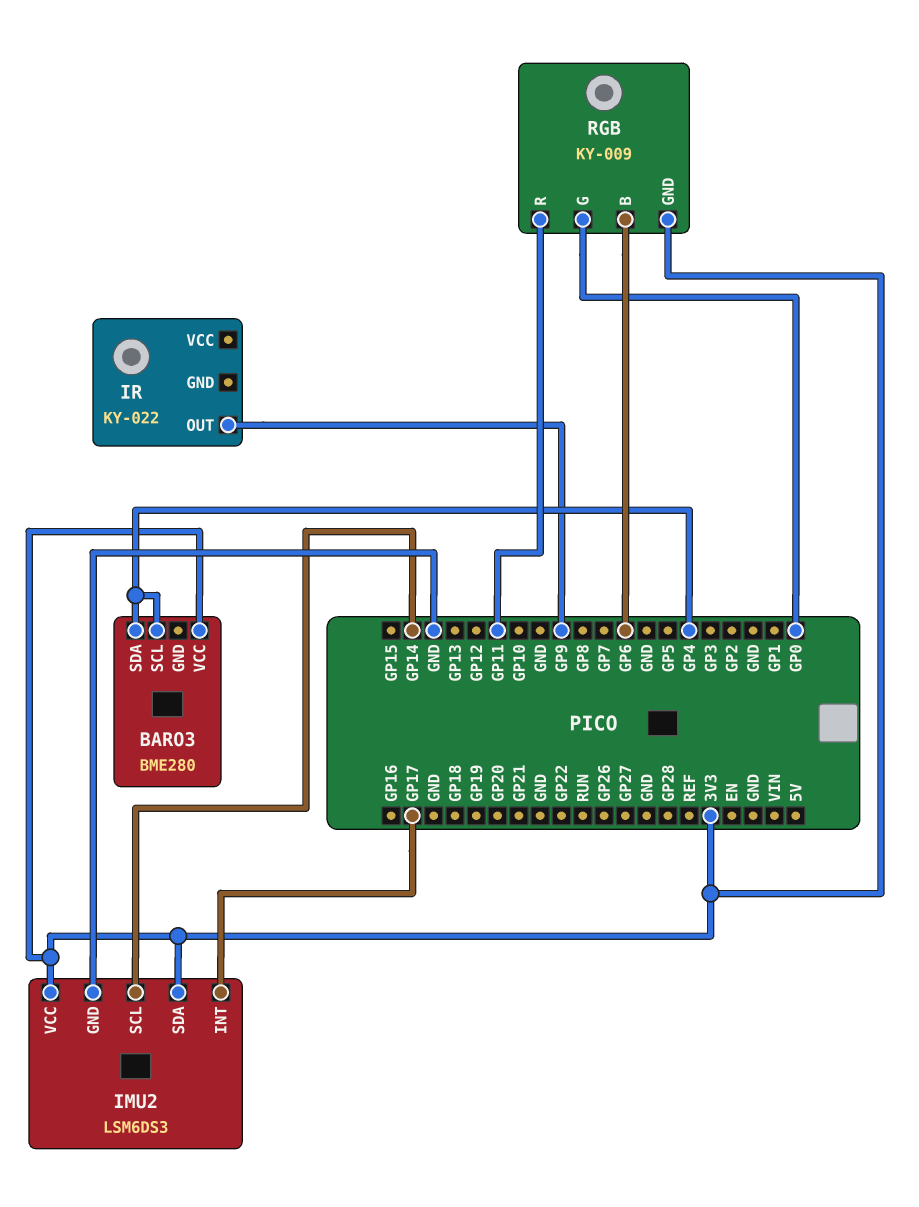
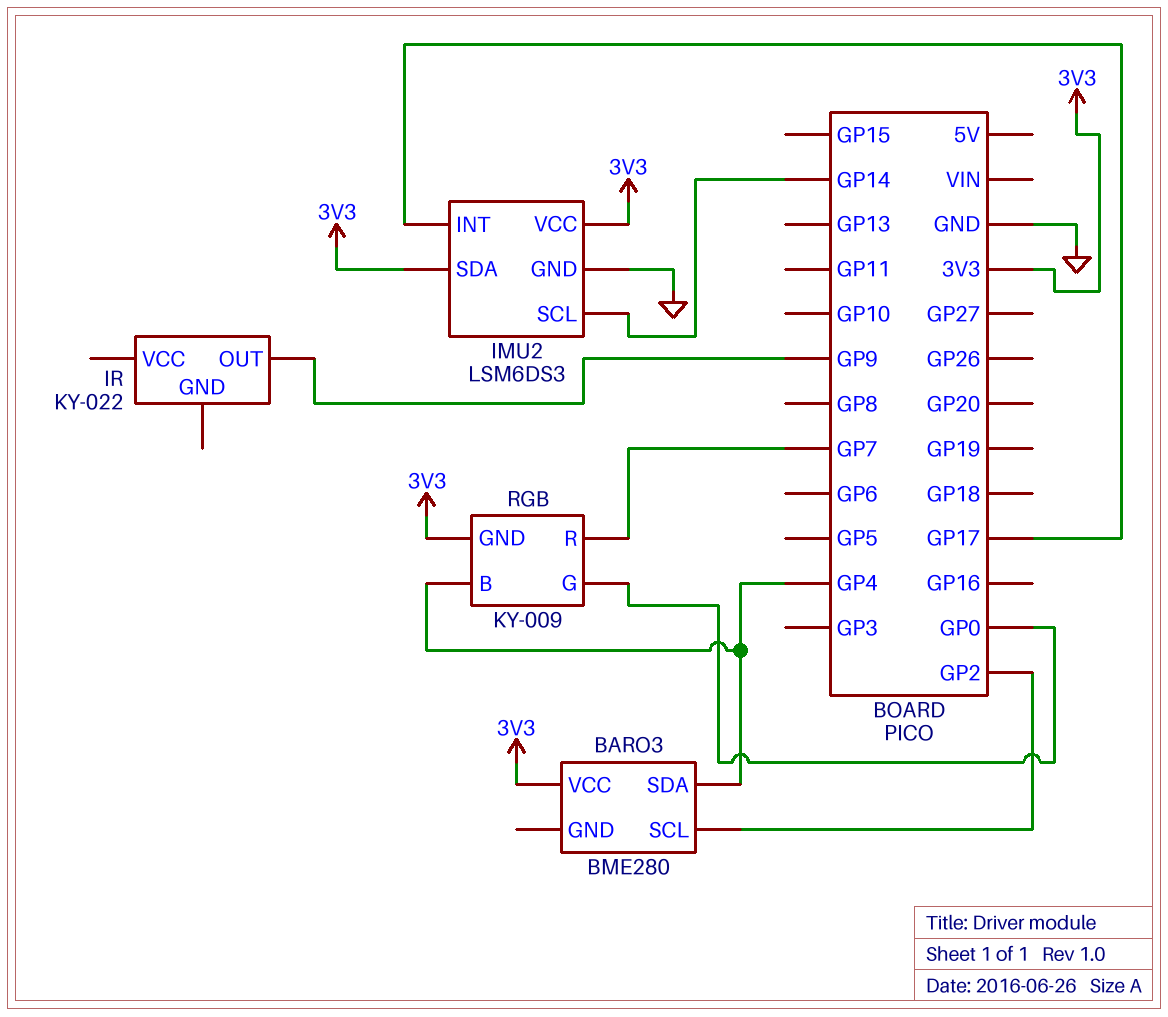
BARO3 pin SCL: GP4 -> GP2
RGB pin B: GP6 -> GP4
RGB pin R: GP11 -> GP7

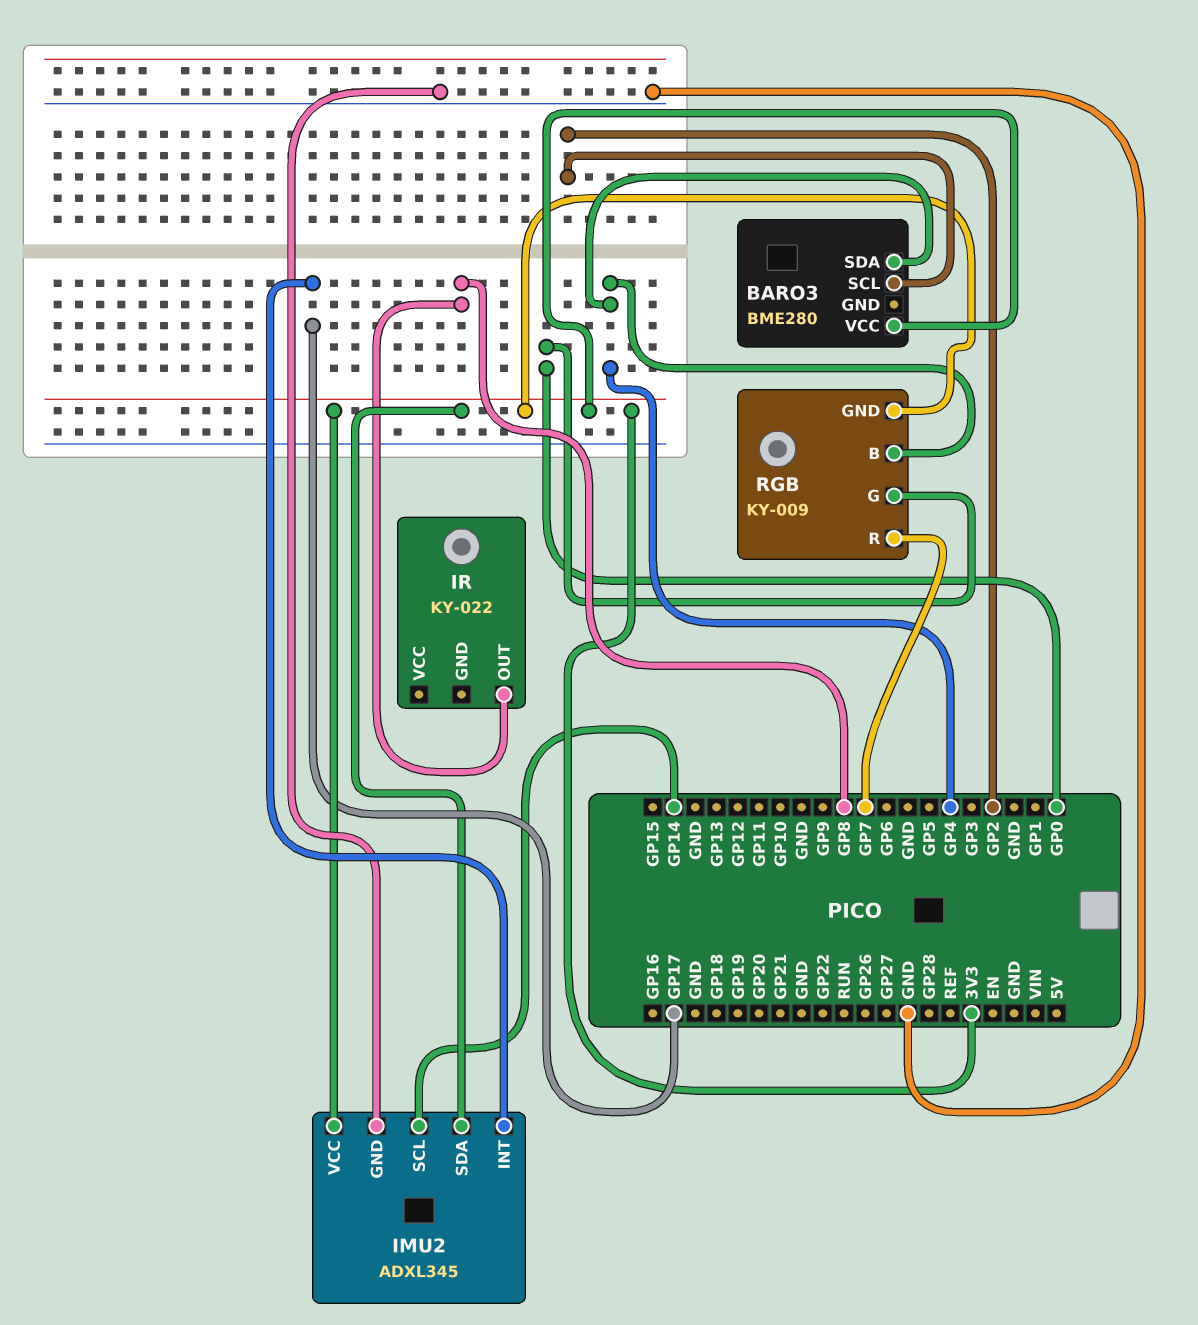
IMU2: LSM6DS3 -> ADXL345
IR pin OUT: GP9 -> GP8

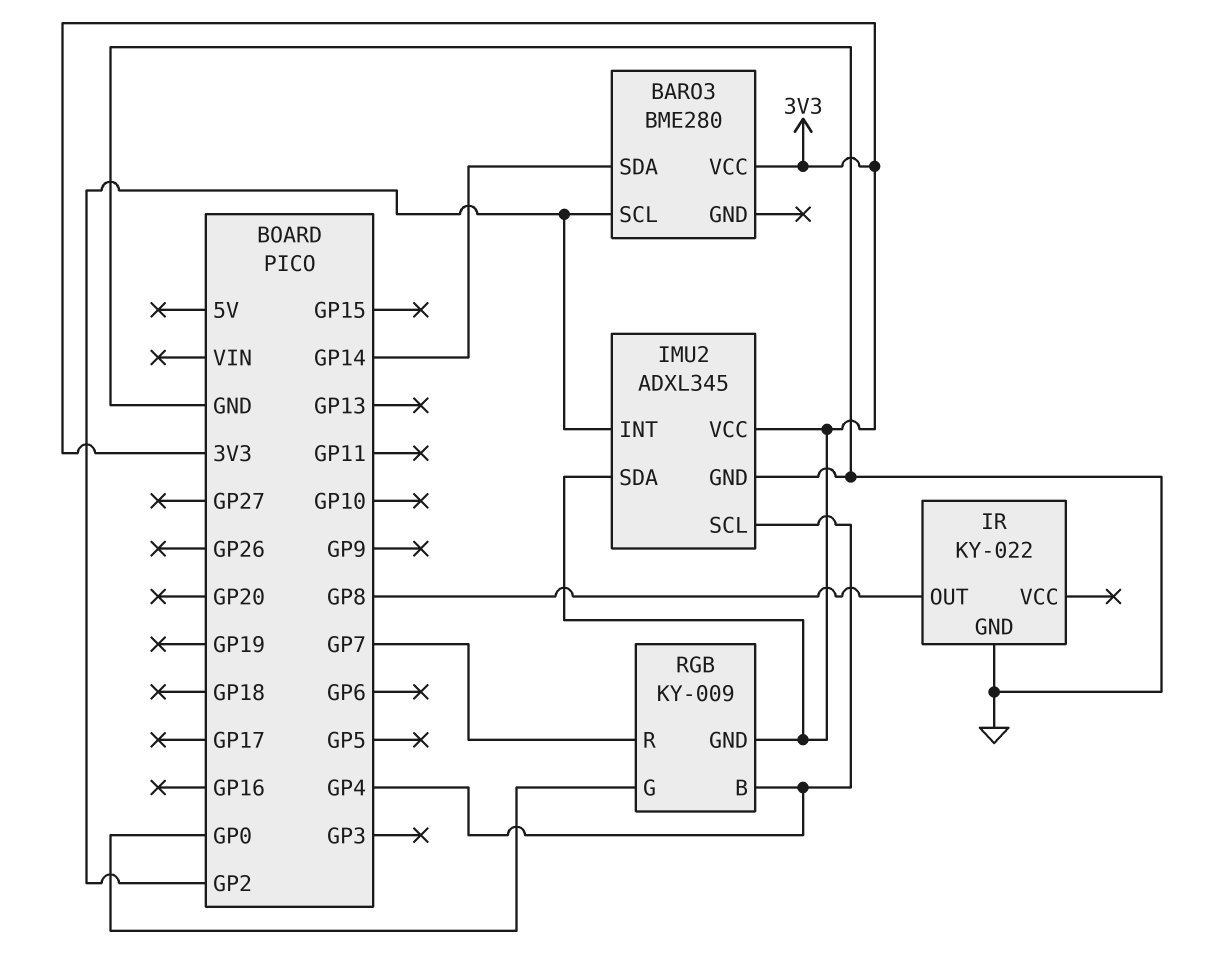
BARO3 pin SDA: GP4 -> GP14
IMU2 pin INT: GP17 -> GP2
IMU2 pin SCL: GP14 -> GP4
IR pin GND: none -> GND

